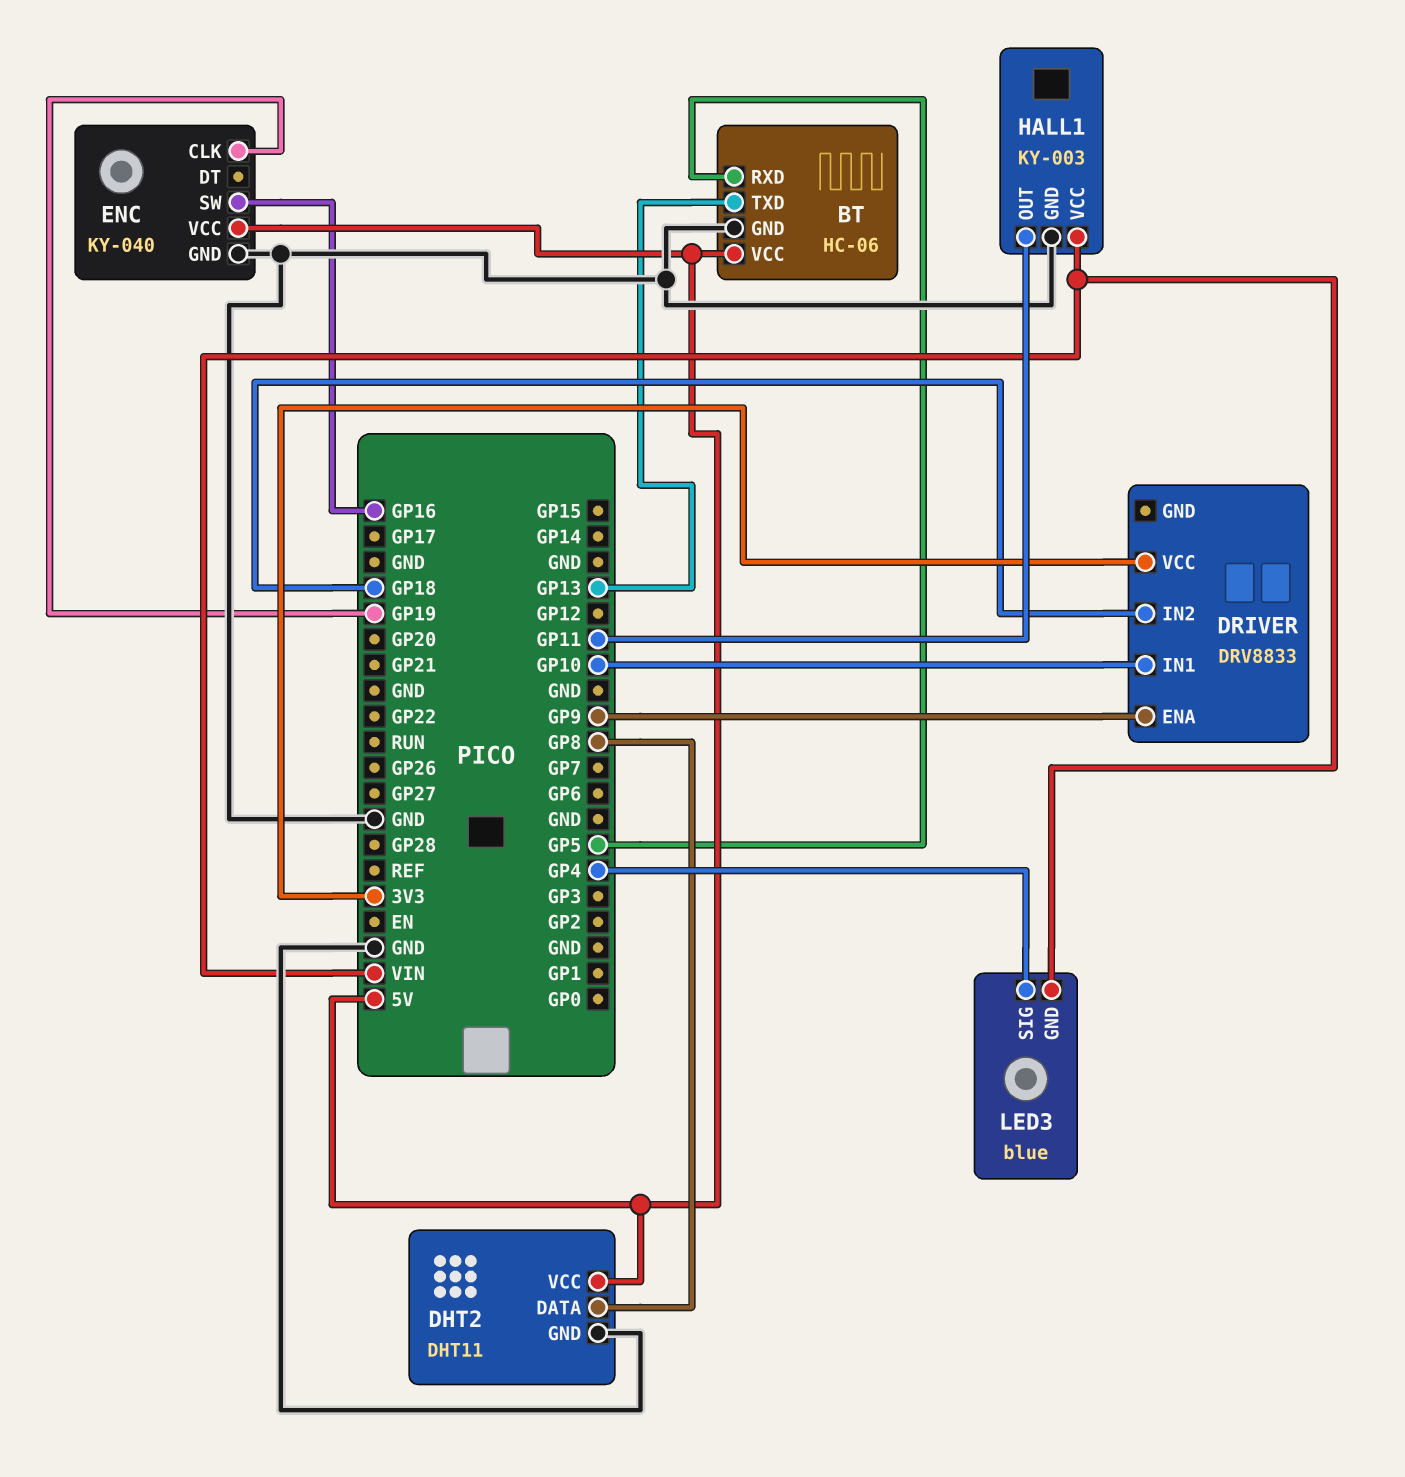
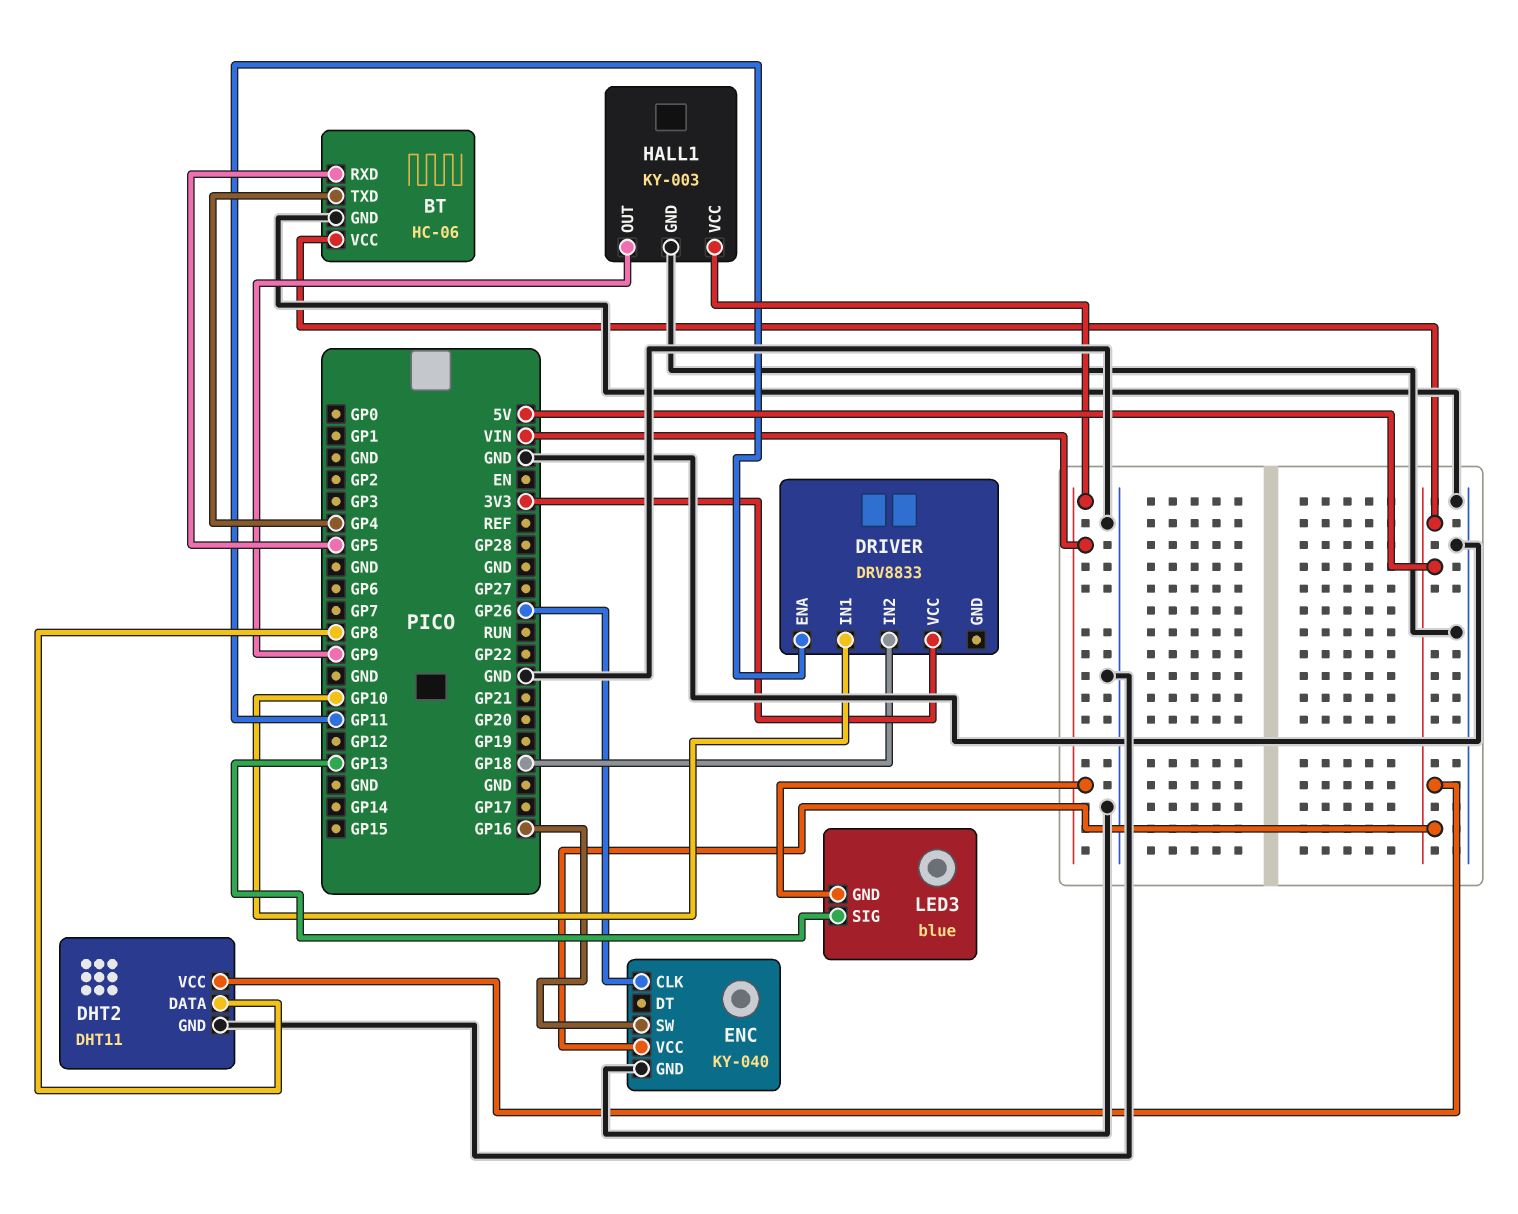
BT pin TXD: GP13 -> GP4
DRIVER pin ENA: GP9 -> GP11
ENC pin CLK: GP19 -> GP26
HALL1 pin OUT: GP11 -> GP9
LED3 pin SIG: GP4 -> GP13

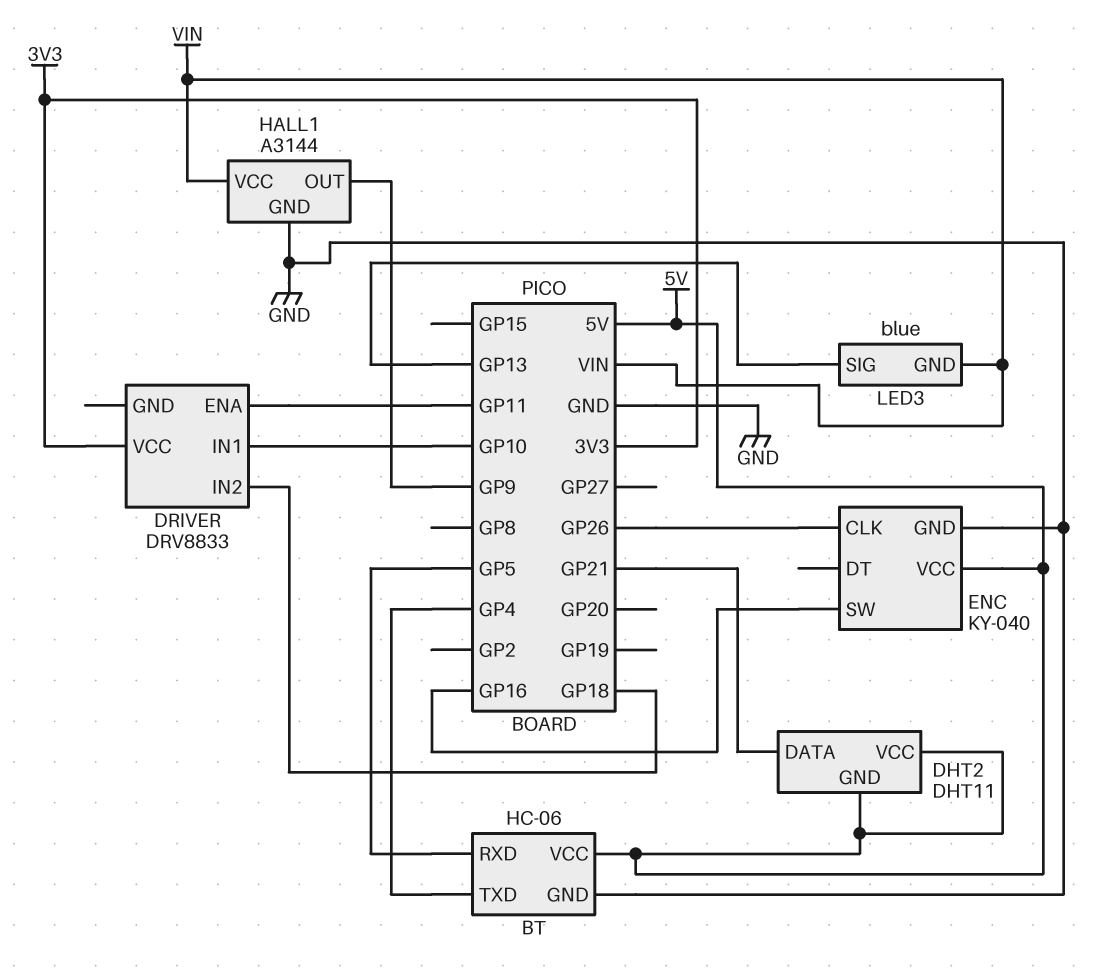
DHT2 pin DATA: GP8 -> GP21
DHT2 pin GND: GND -> 5V
HALL1: KY-003 -> A3144

